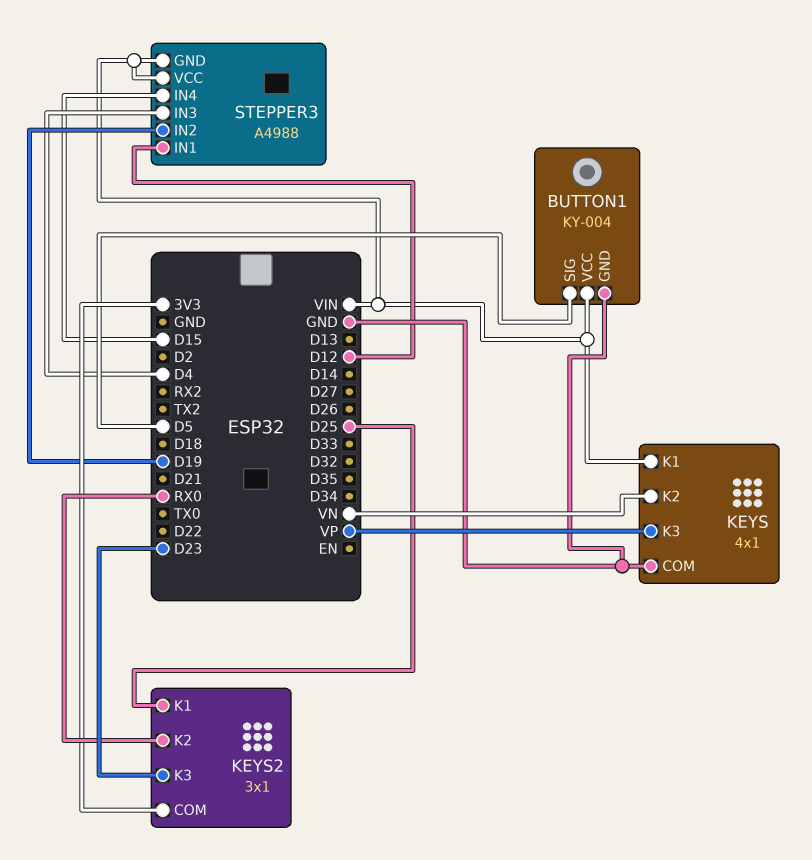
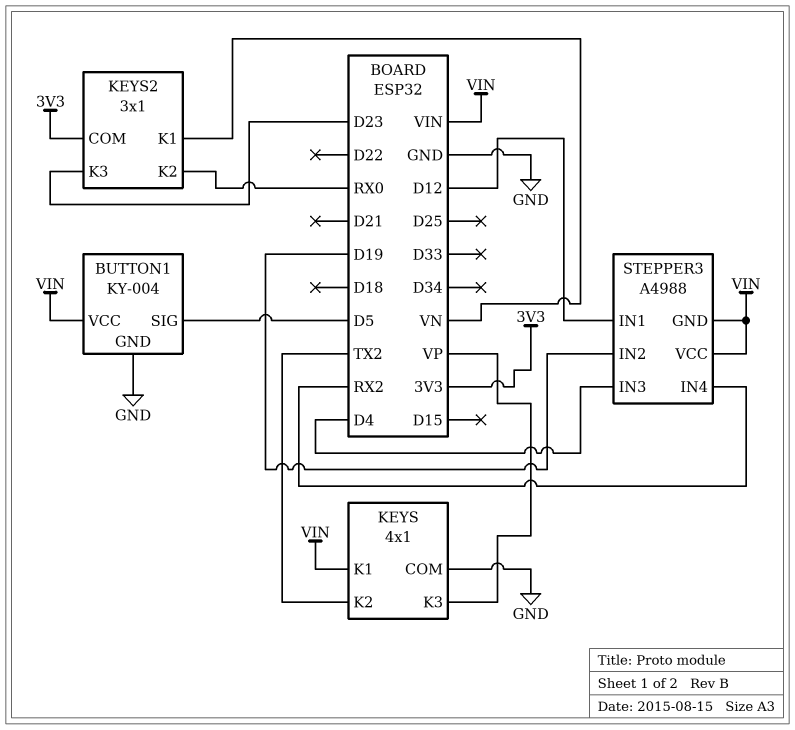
KEYS pin K2: VN -> TX2
KEYS2 pin K1: D25 -> VN
STEPPER3 pin IN4: D15 -> RX2

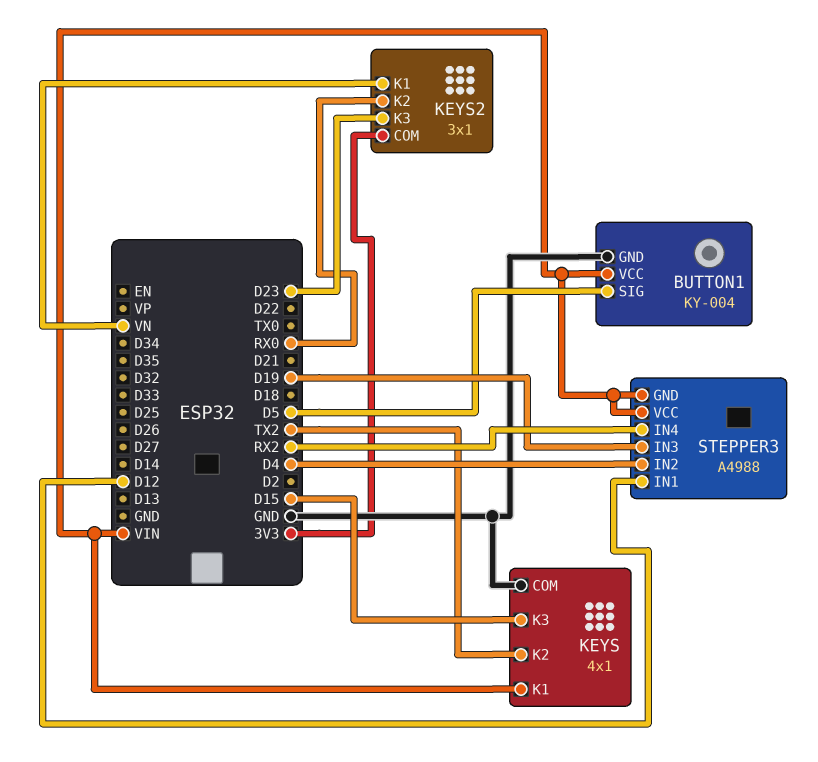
KEYS pin K3: VP -> D15
STEPPER3 pin IN2: D19 -> D4
STEPPER3 pin IN3: D4 -> D19

